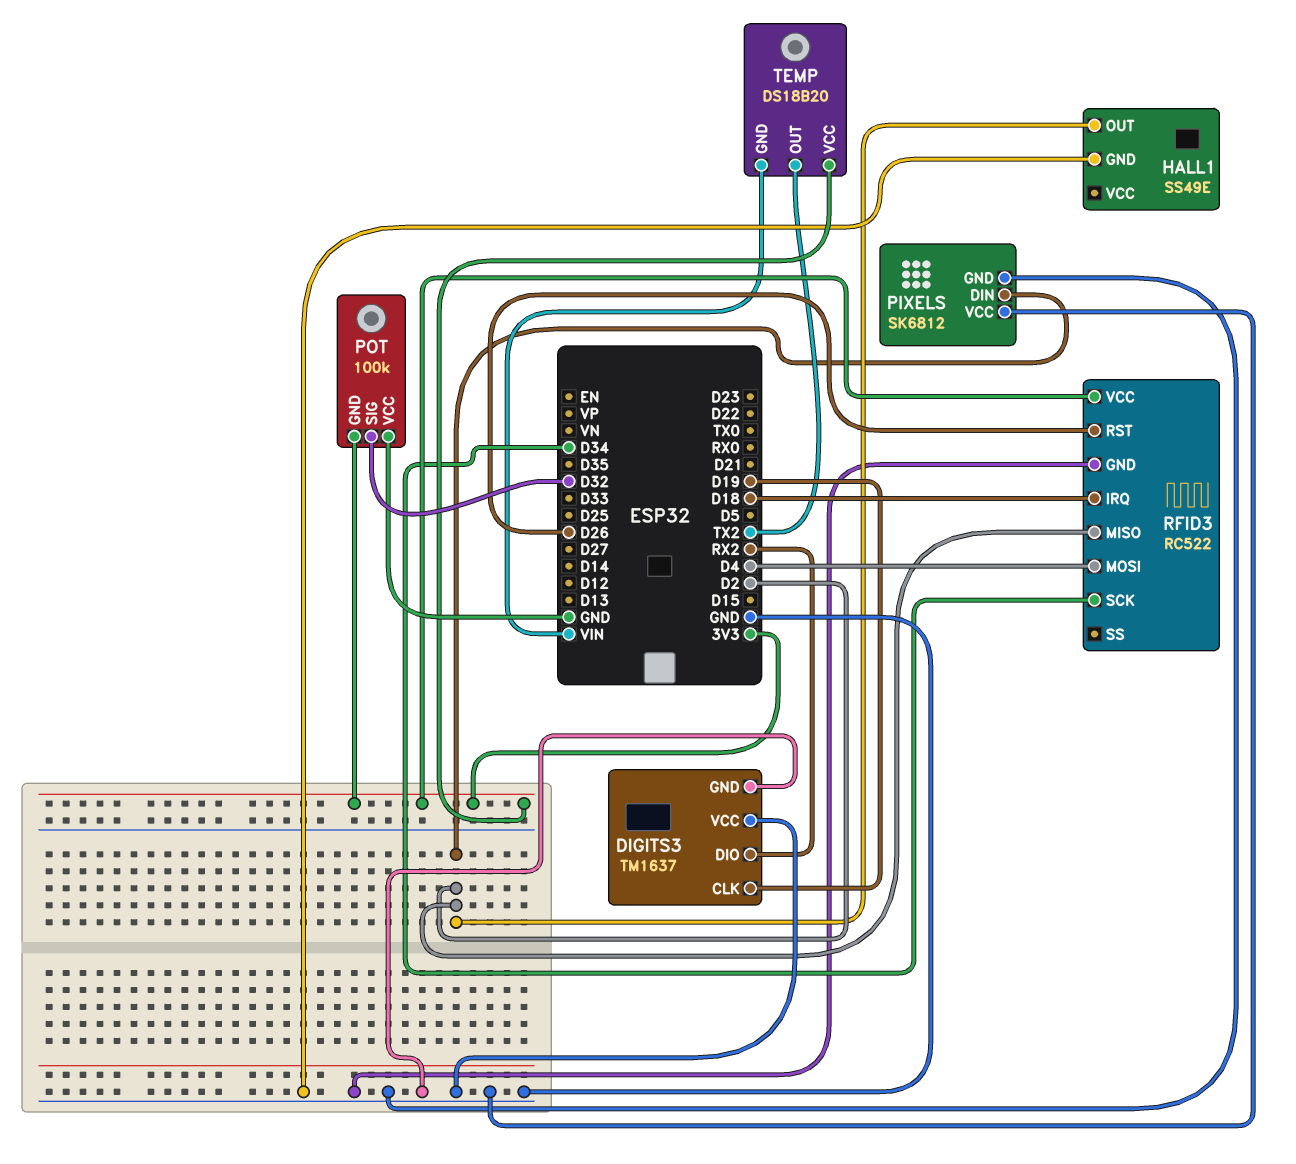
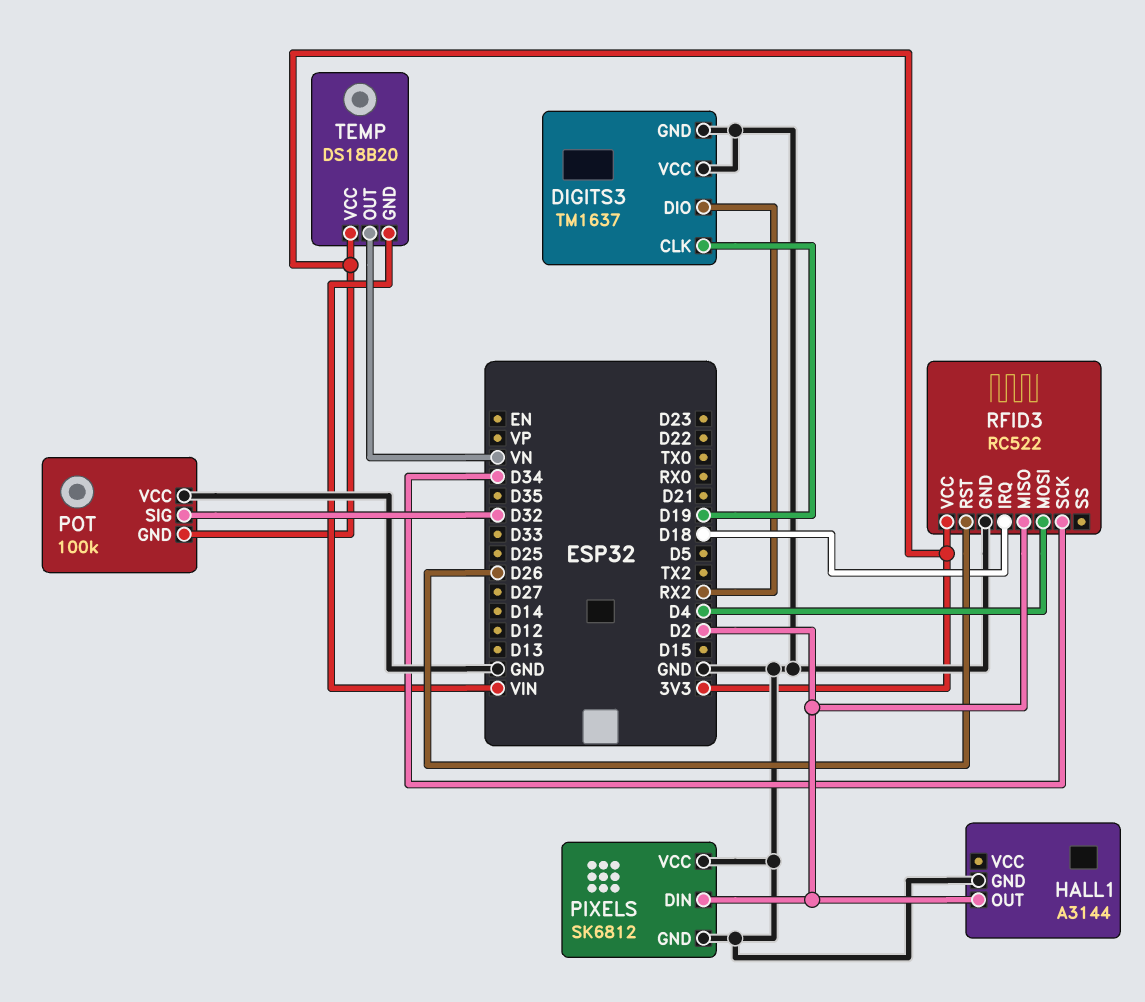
HALL1: SS49E -> A3144
TEMP pin OUT: TX2 -> VN

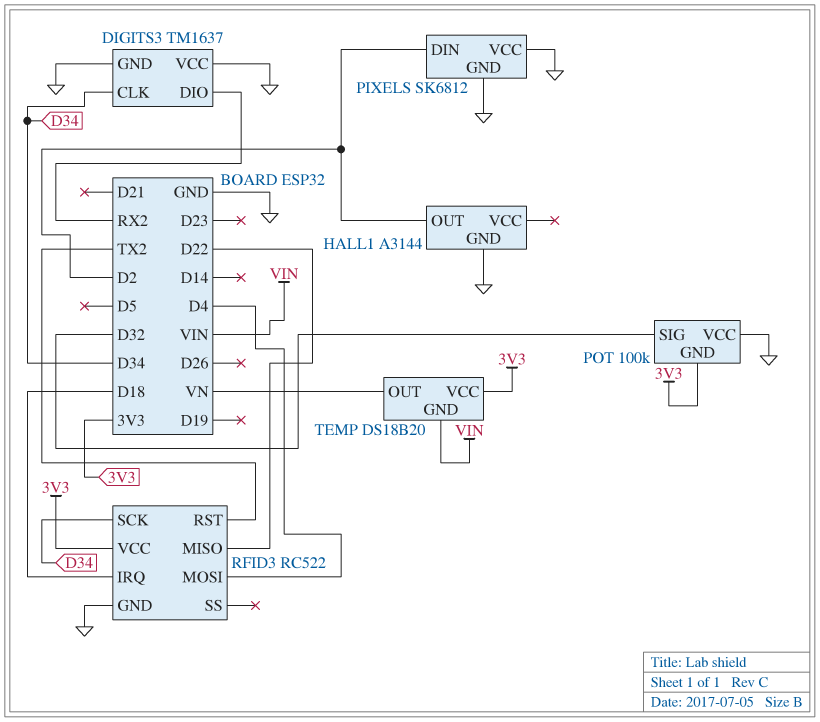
DIGITS3 pin CLK: D19 -> D34
RFID3 pin MISO: D2 -> D22
RFID3 pin RST: D26 -> TX2

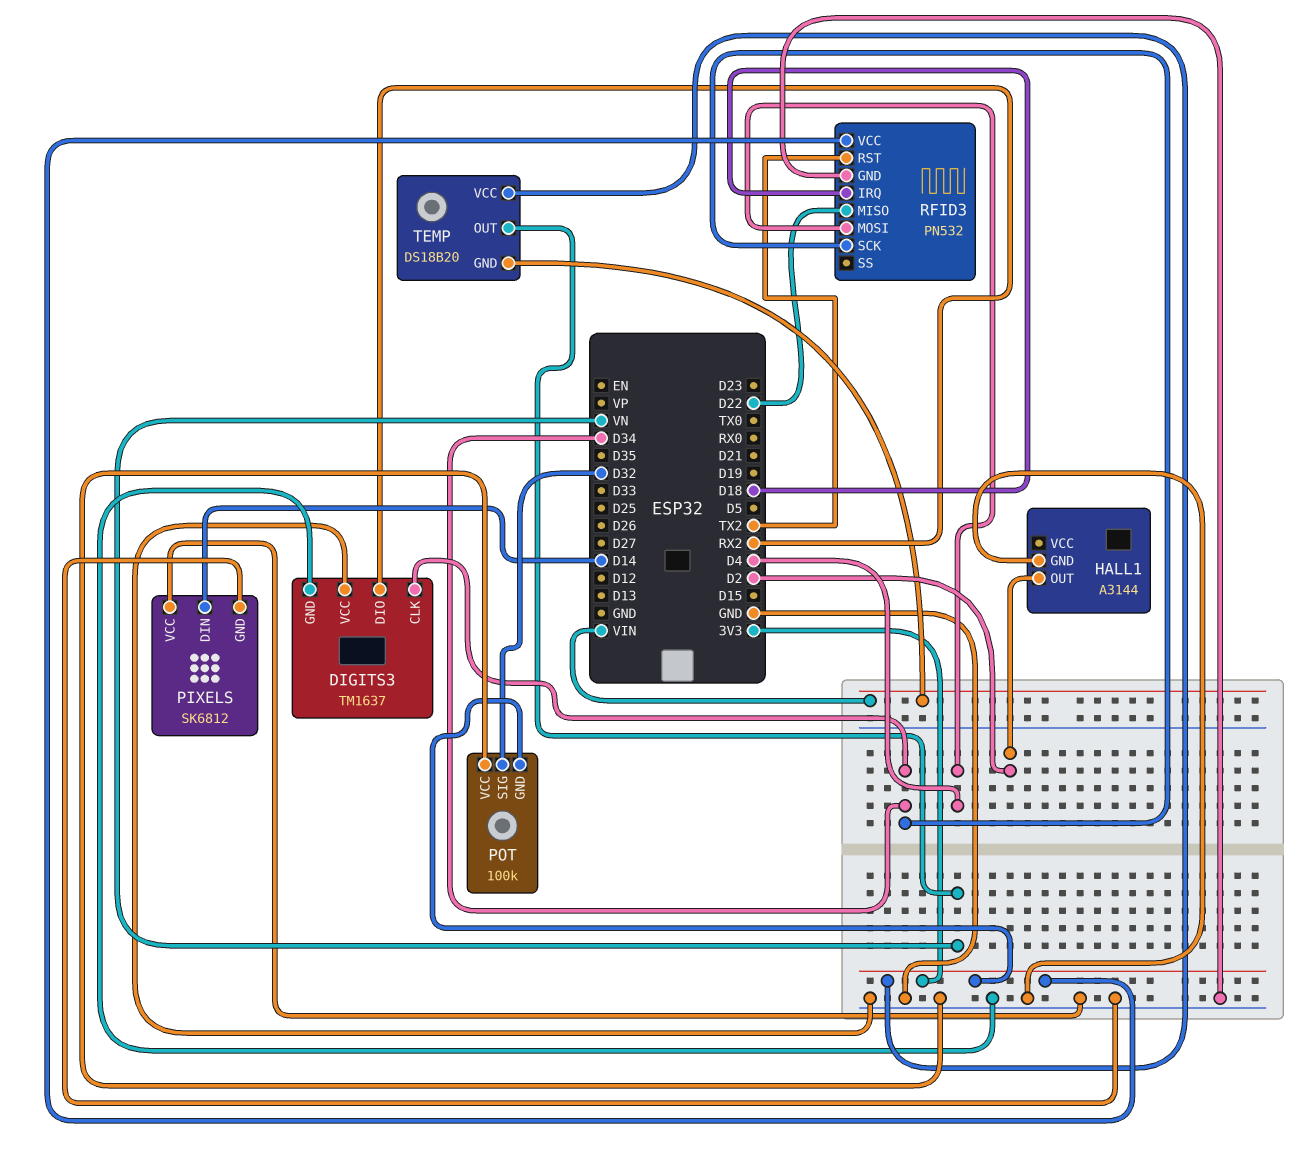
PIXELS pin DIN: D2 -> D14
RFID3: RC522 -> PN532

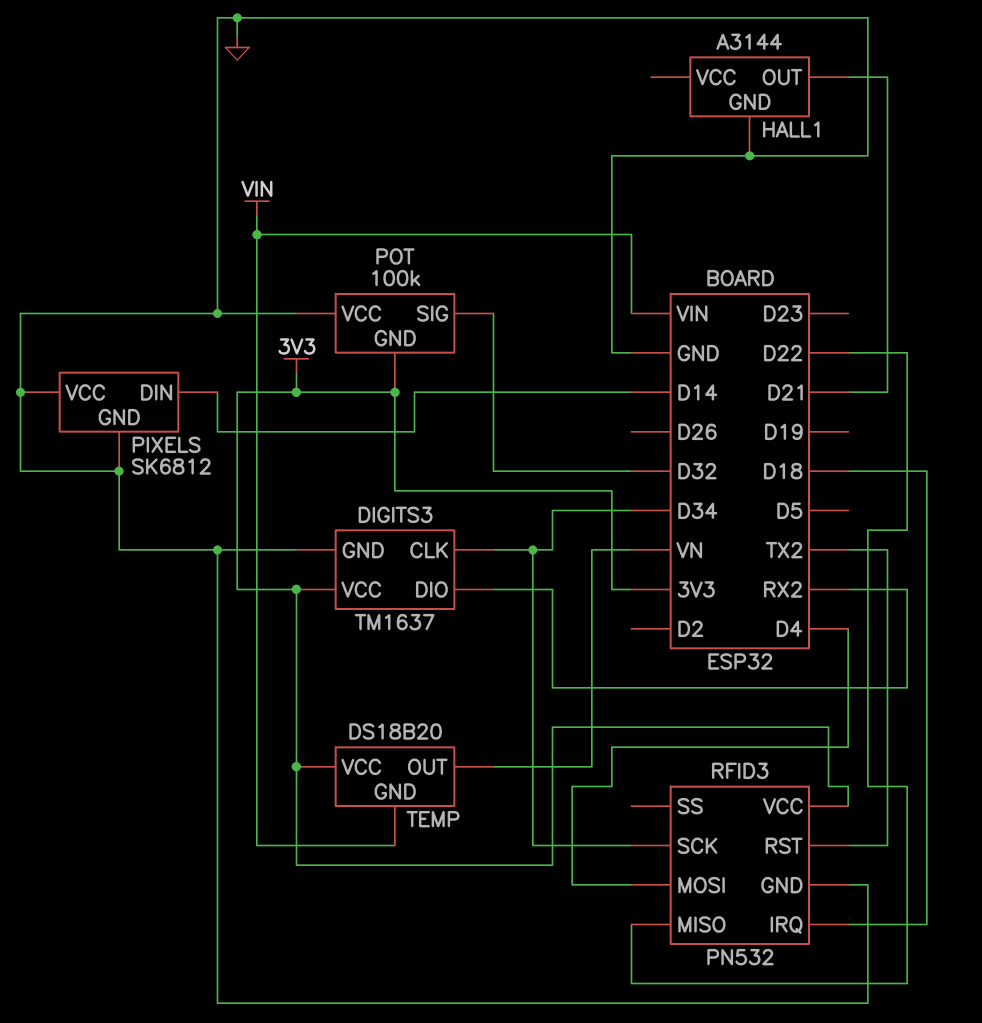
DIGITS3 pin VCC: GND -> 3V3
HALL1 pin OUT: D2 -> D21

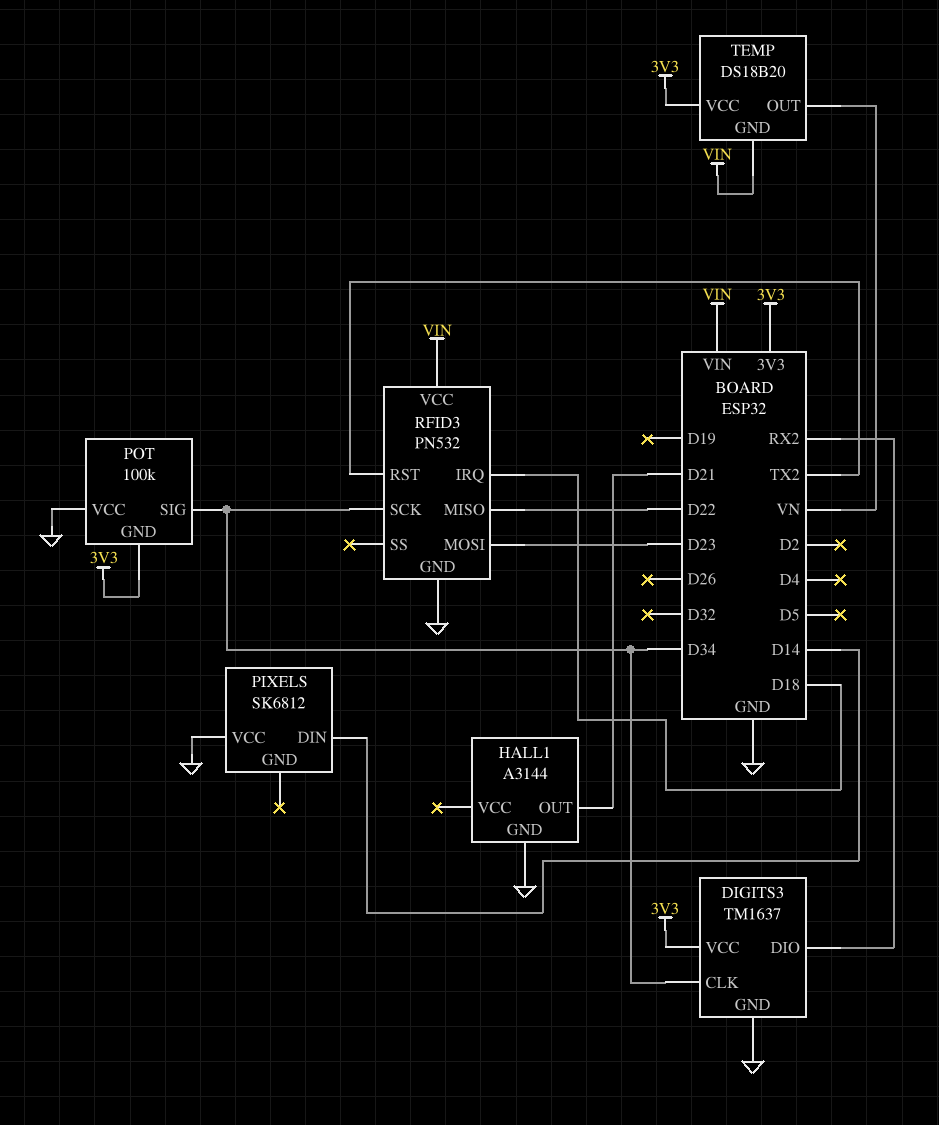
PIXELS pin GND: GND -> none
POT pin SIG: D32 -> D34
RFID3 pin MOSI: D4 -> D23
RFID3 pin VCC: 3V3 -> VIN

